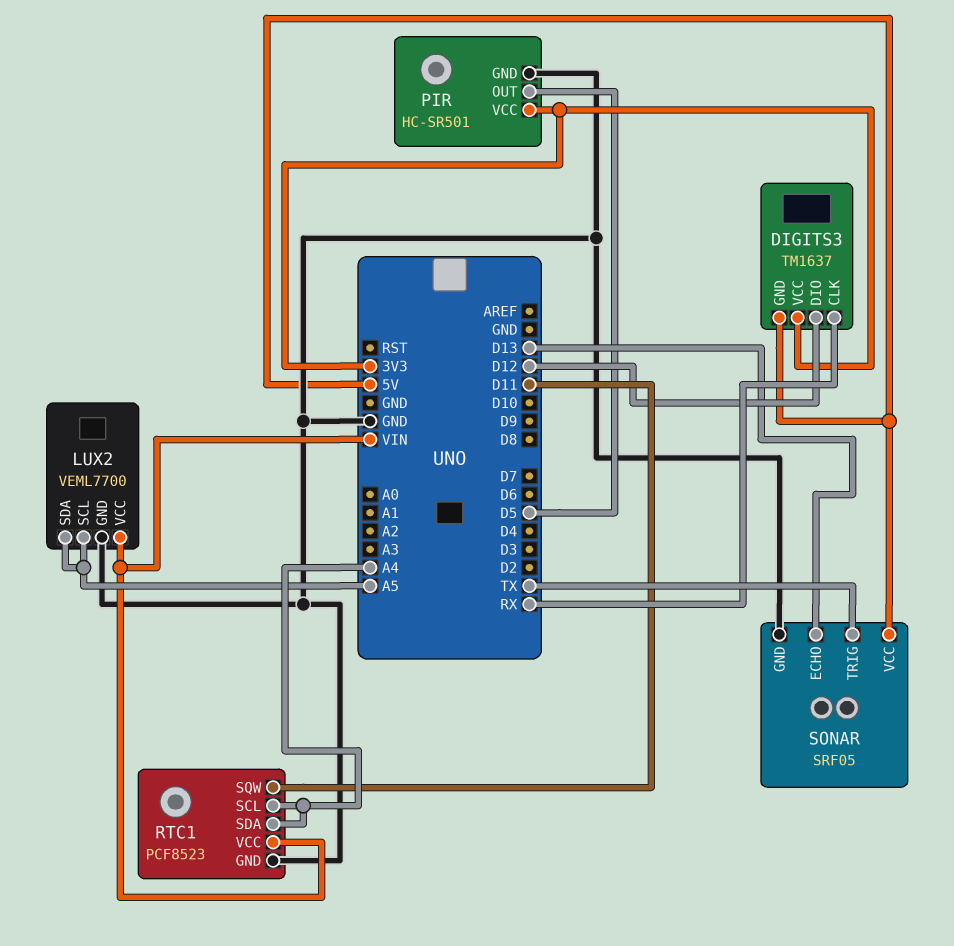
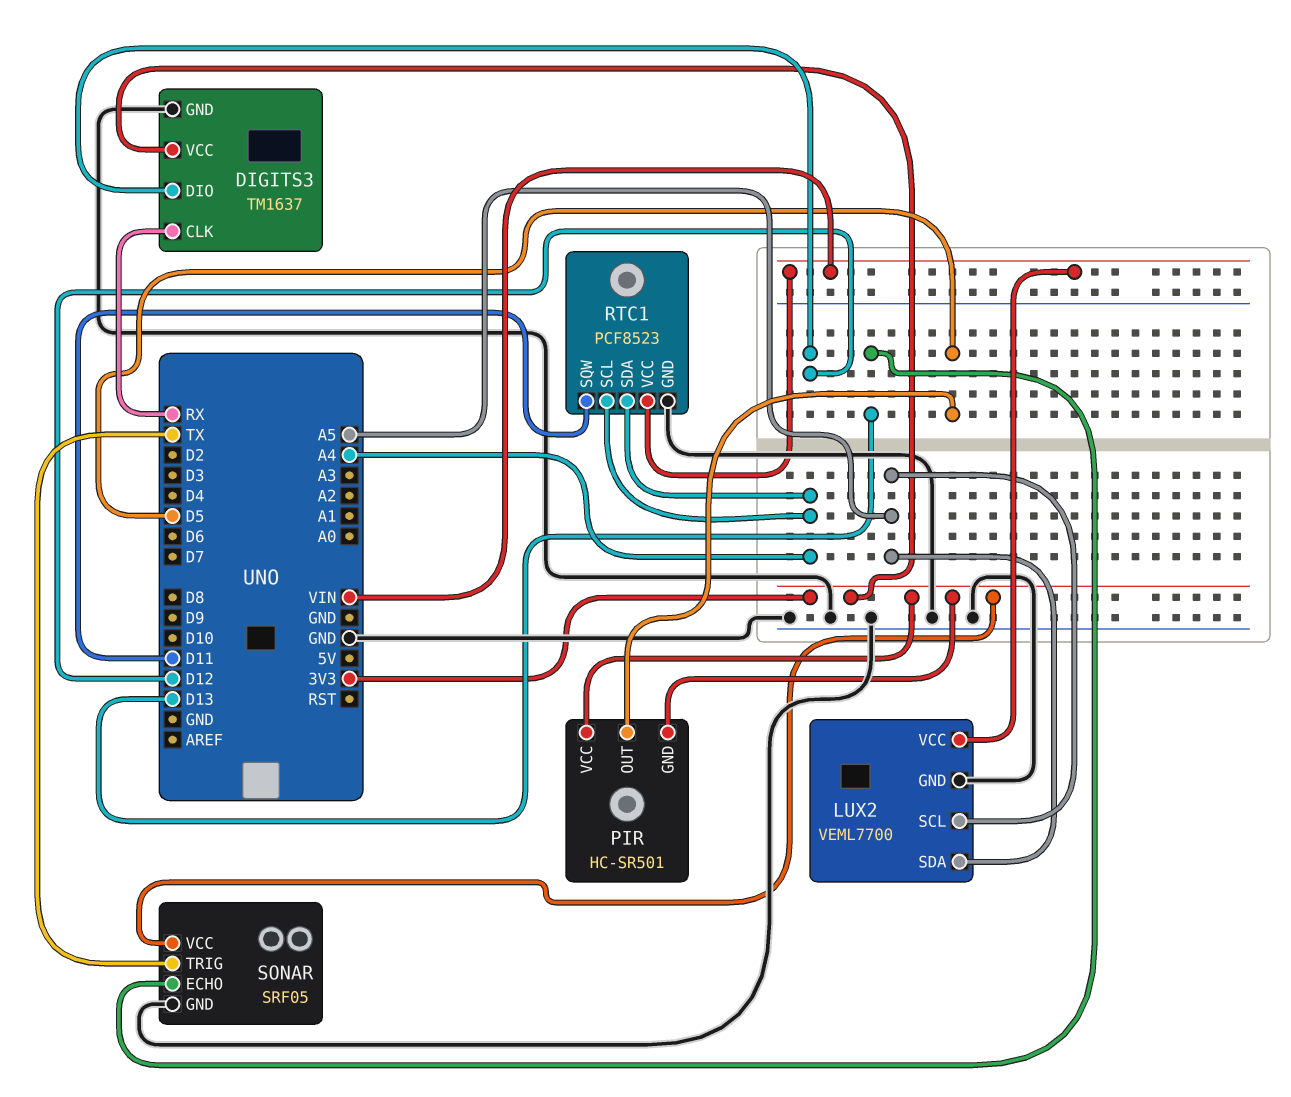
DIGITS3 pin GND: 5V -> GND
PIR pin GND: GND -> 3V3
SONAR pin VCC: 5V -> 3V3

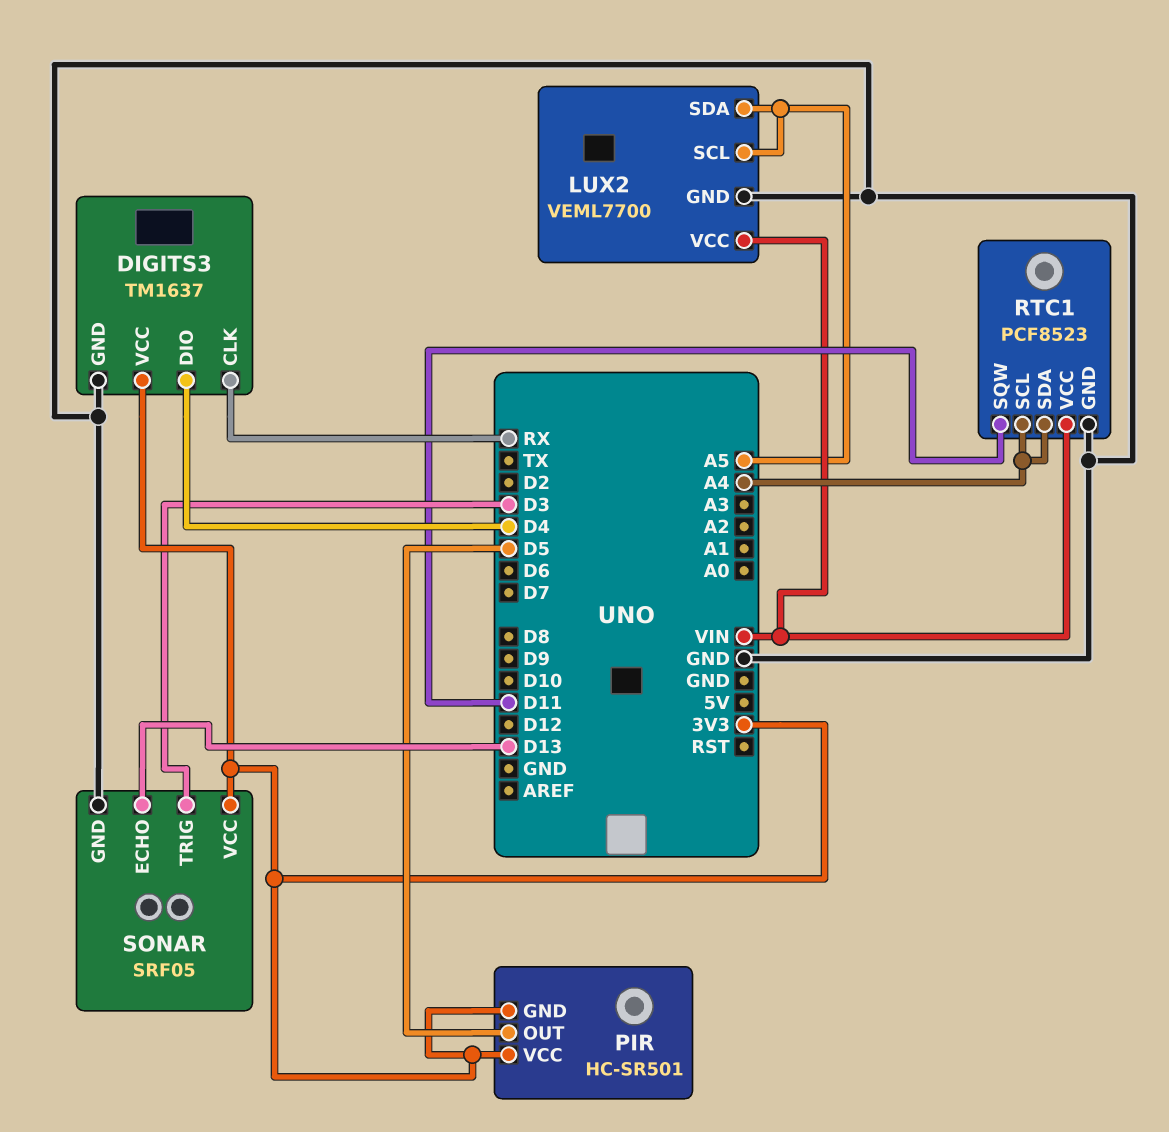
DIGITS3 pin DIO: D12 -> D4
SONAR pin TRIG: TX -> D3

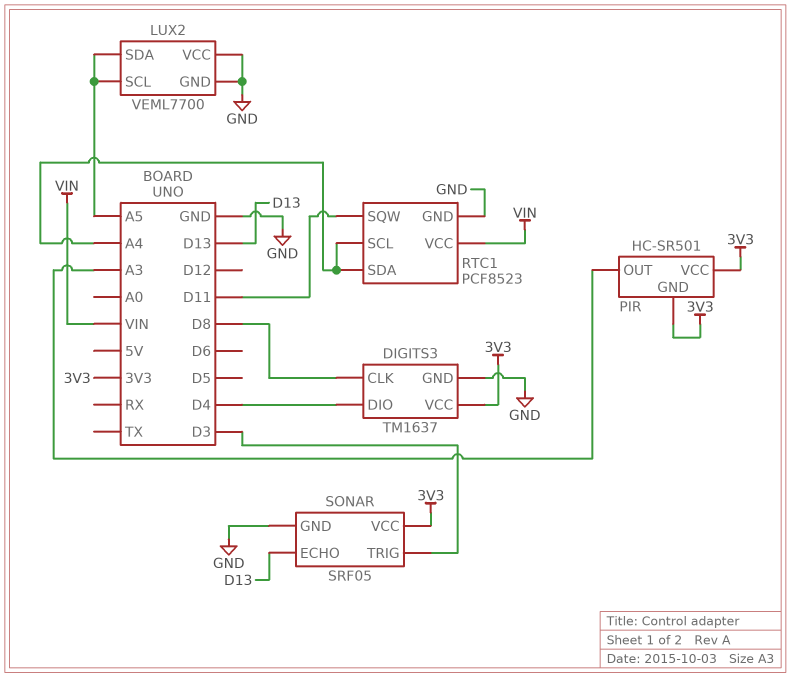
DIGITS3 pin CLK: RX -> D8
LUX2 pin VCC: VIN -> GND
PIR pin OUT: D5 -> A3

